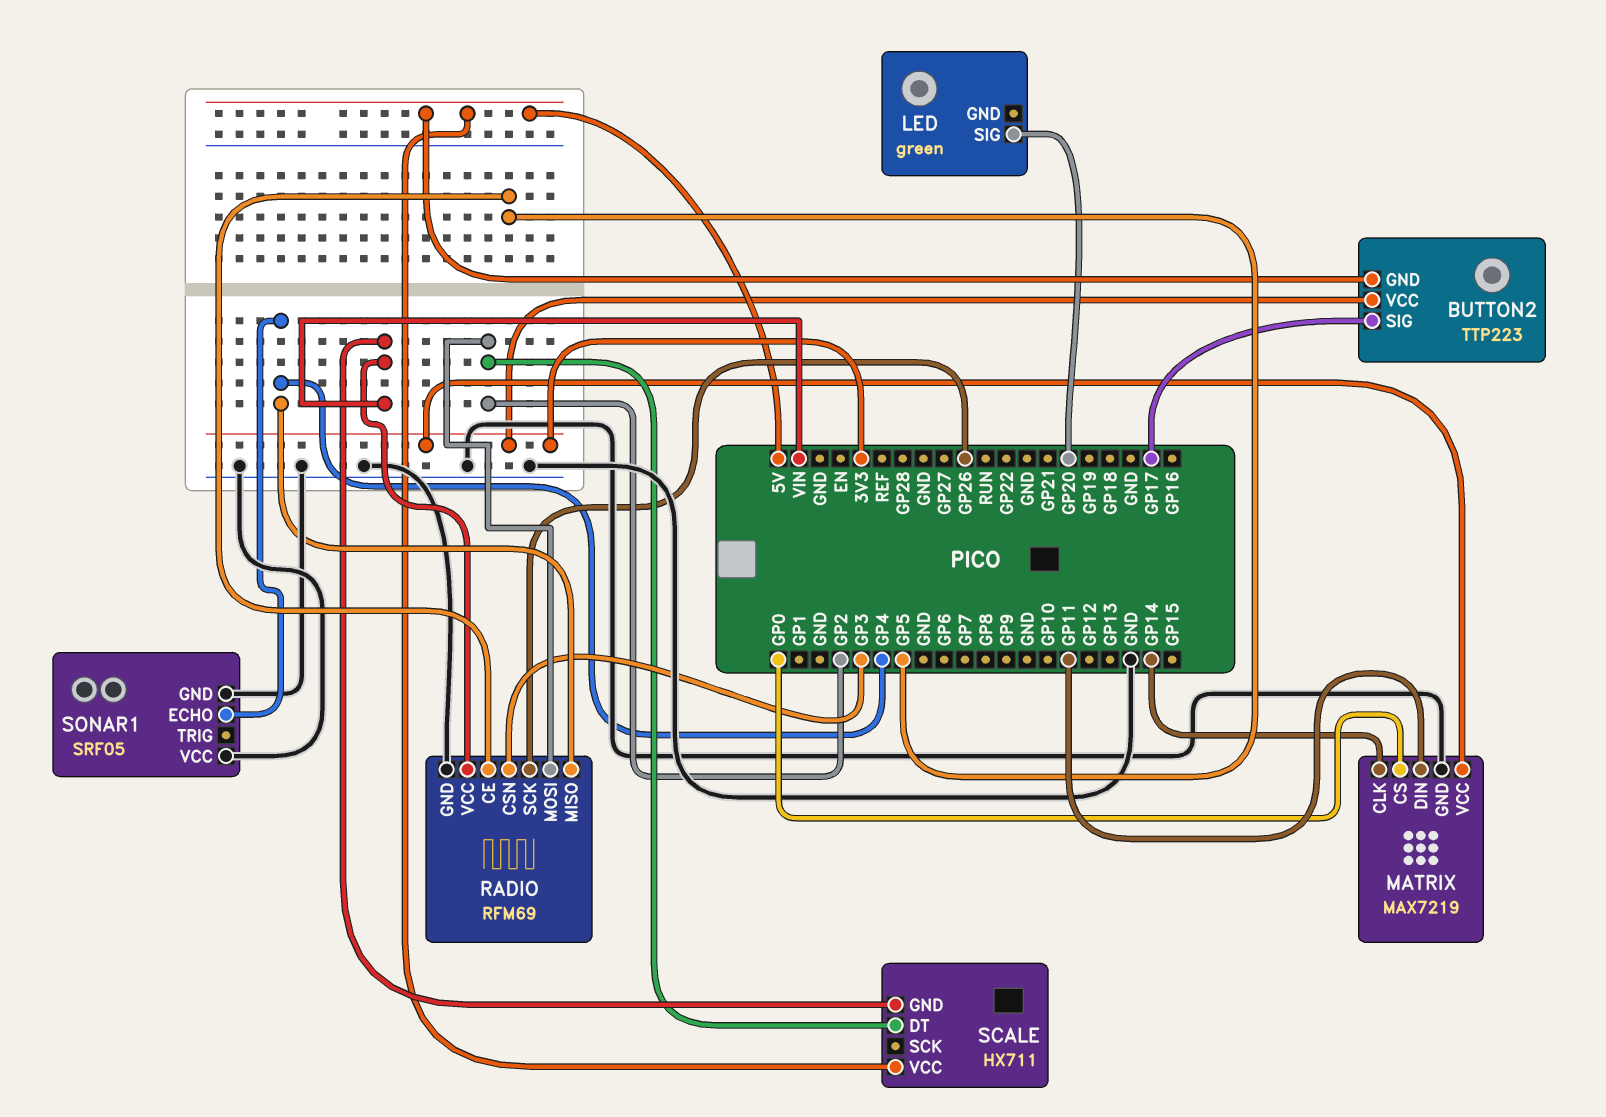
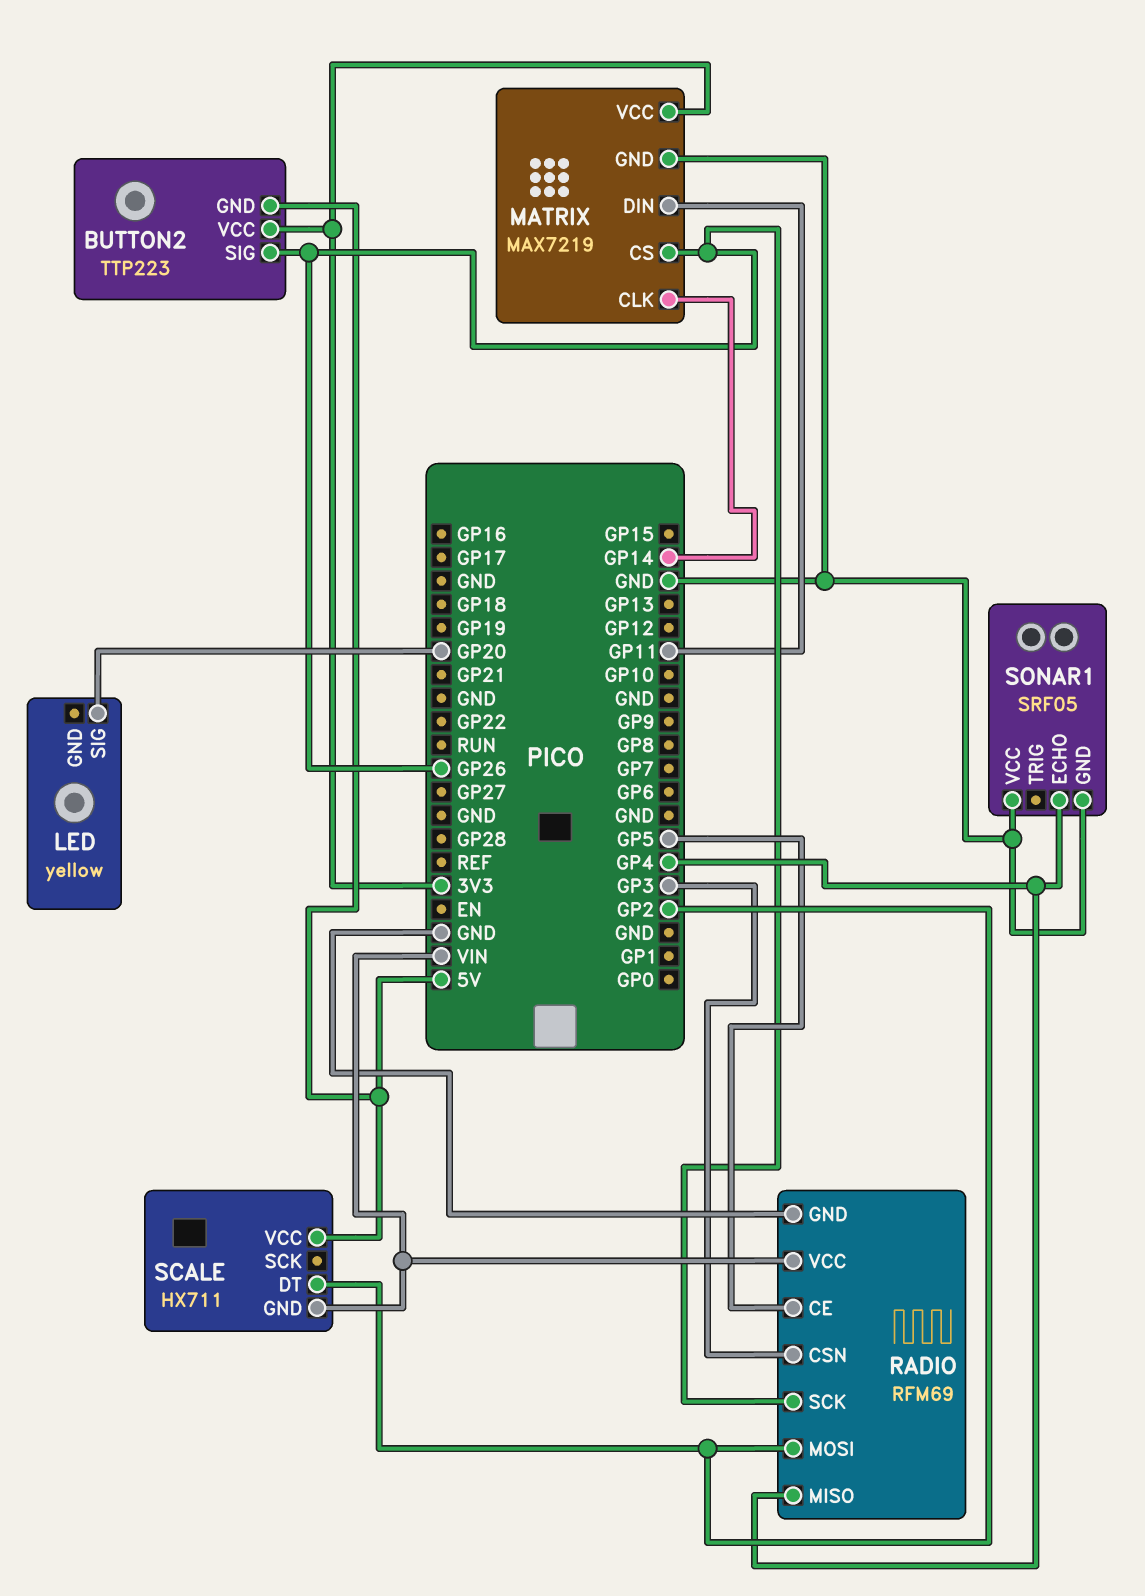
BUTTON2 pin SIG: GP17 -> GP26
LED: green -> yellow
MATRIX pin CS: GP0 -> GP26

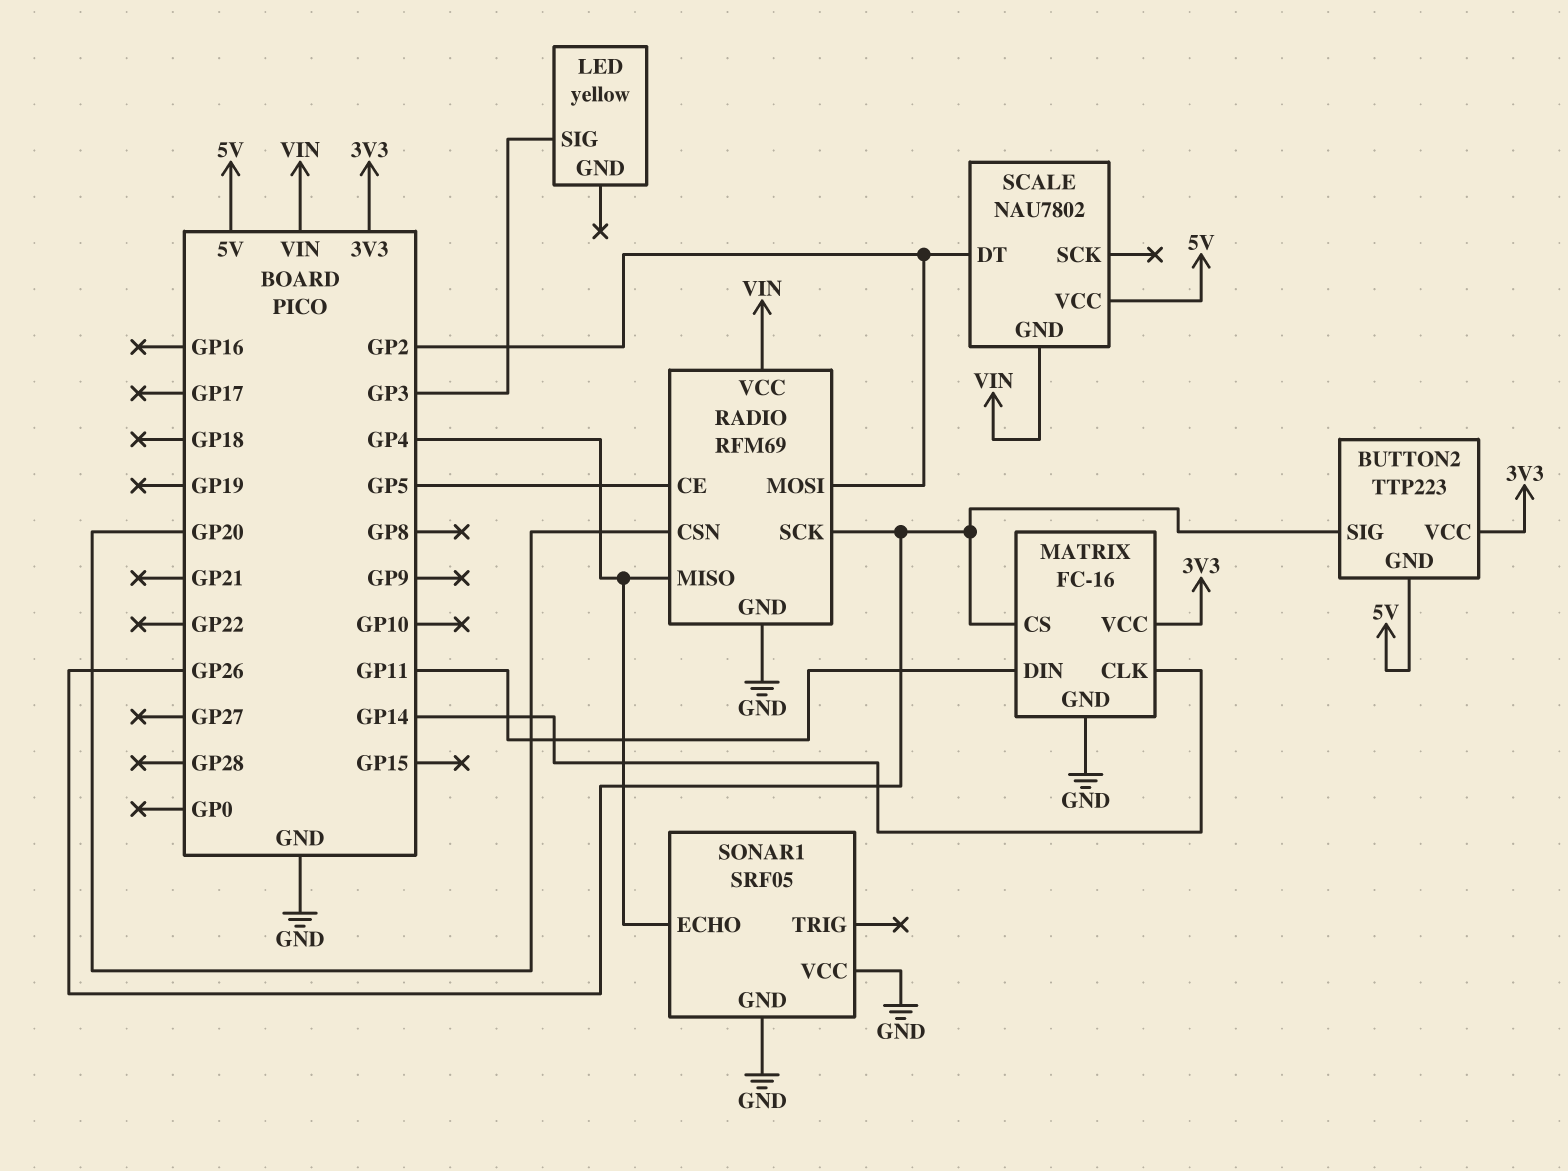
LED pin SIG: GP20 -> GP3
MATRIX: MAX7219 -> FC-16
RADIO pin CSN: GP3 -> GP20
SCALE: HX711 -> NAU7802

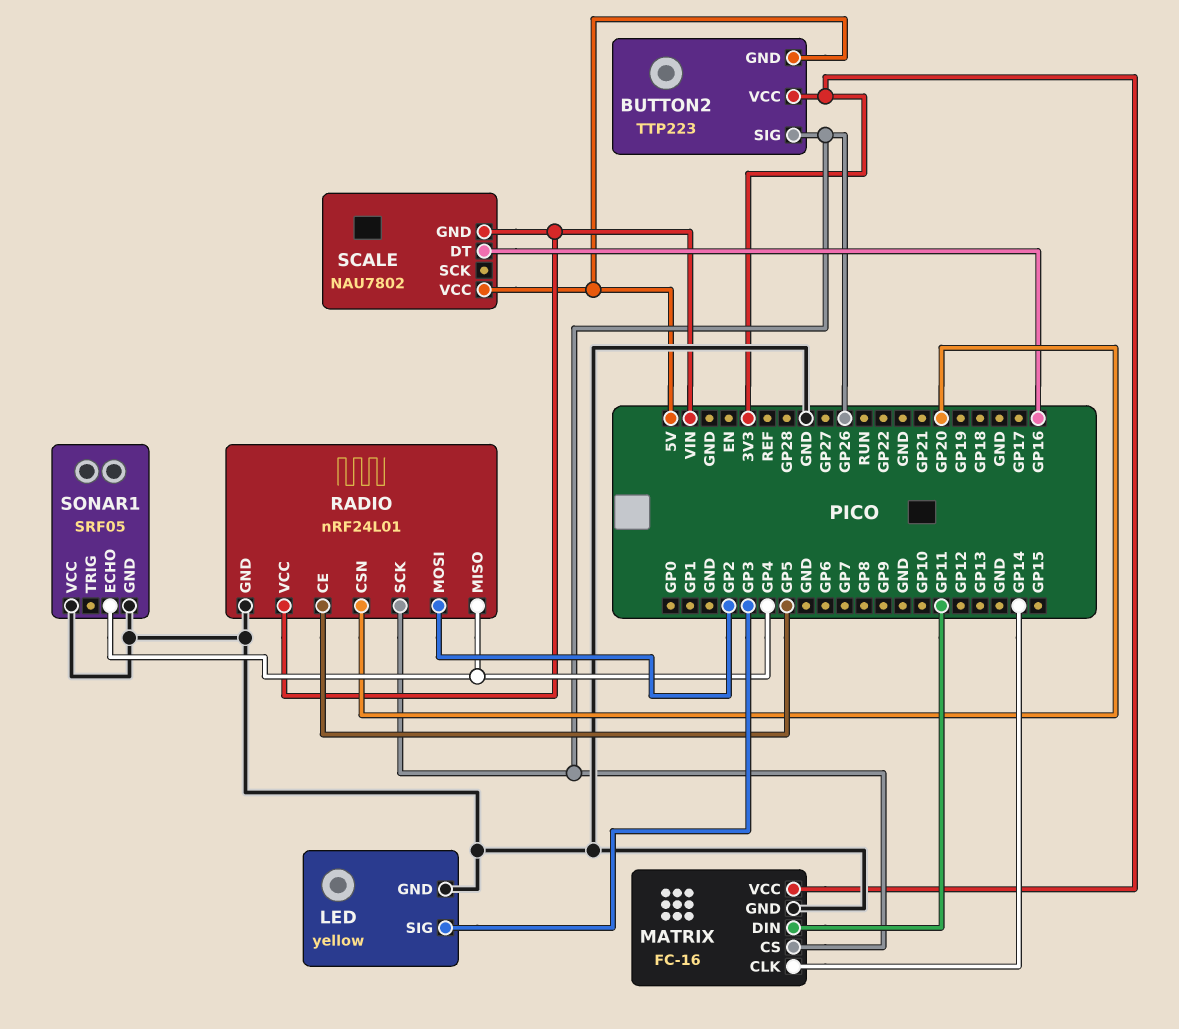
LED pin GND: none -> GND
RADIO: RFM69 -> nRF24L01
SCALE pin DT: GP2 -> GP16

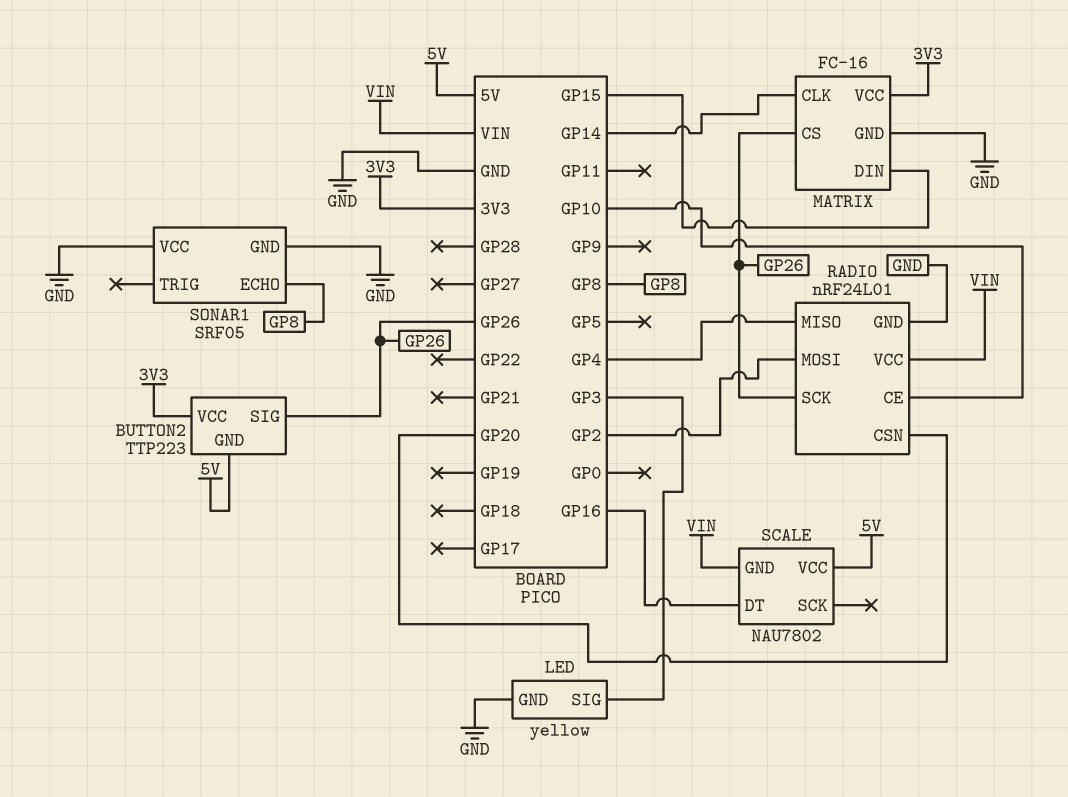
MATRIX pin DIN: GP11 -> GP15
RADIO pin CE: GP5 -> GP10
SONAR1 pin ECHO: GP4 -> GP8

